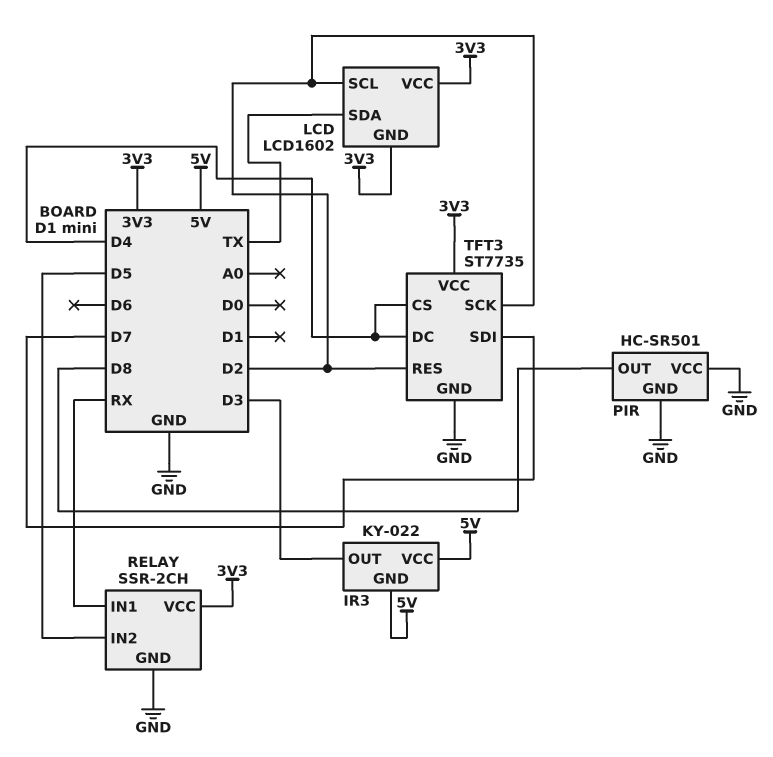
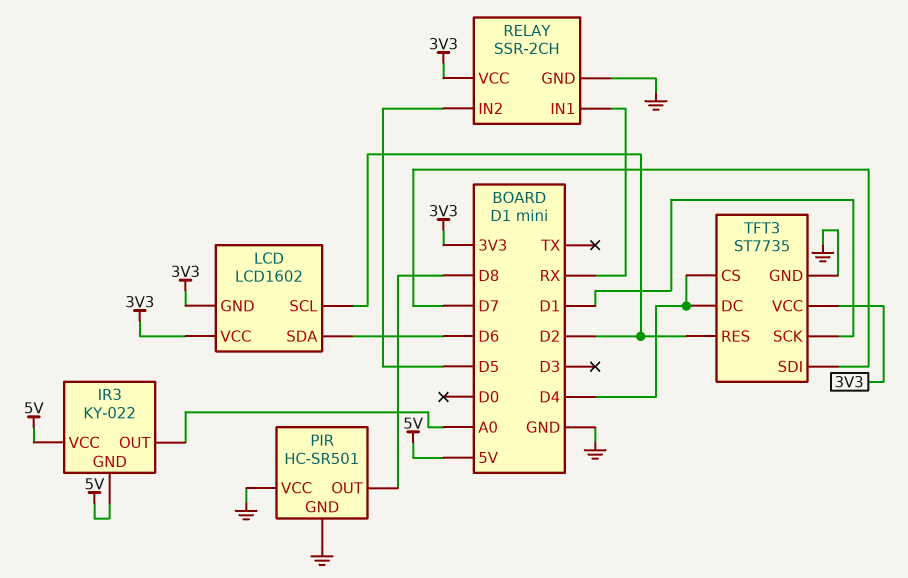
IR3 pin OUT: D3 -> A0
LCD pin SDA: TX -> D6
TFT3 pin SCK: D2 -> D1

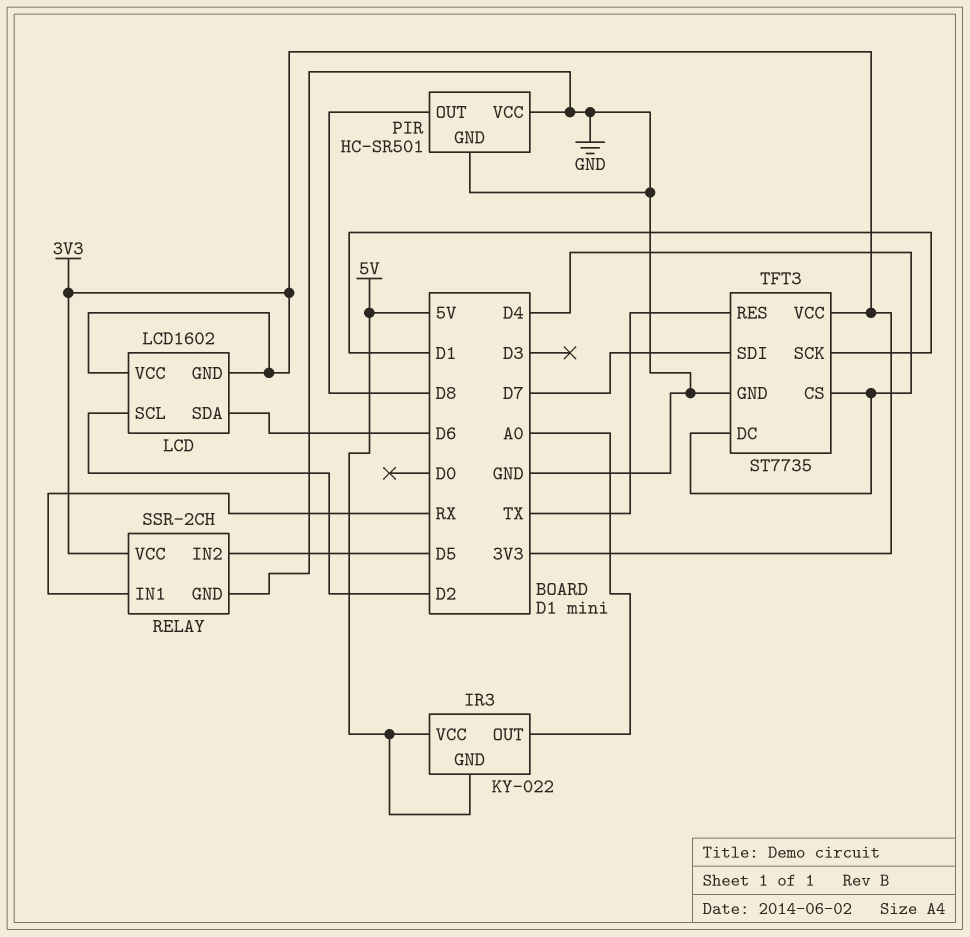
TFT3 pin RES: D2 -> TX

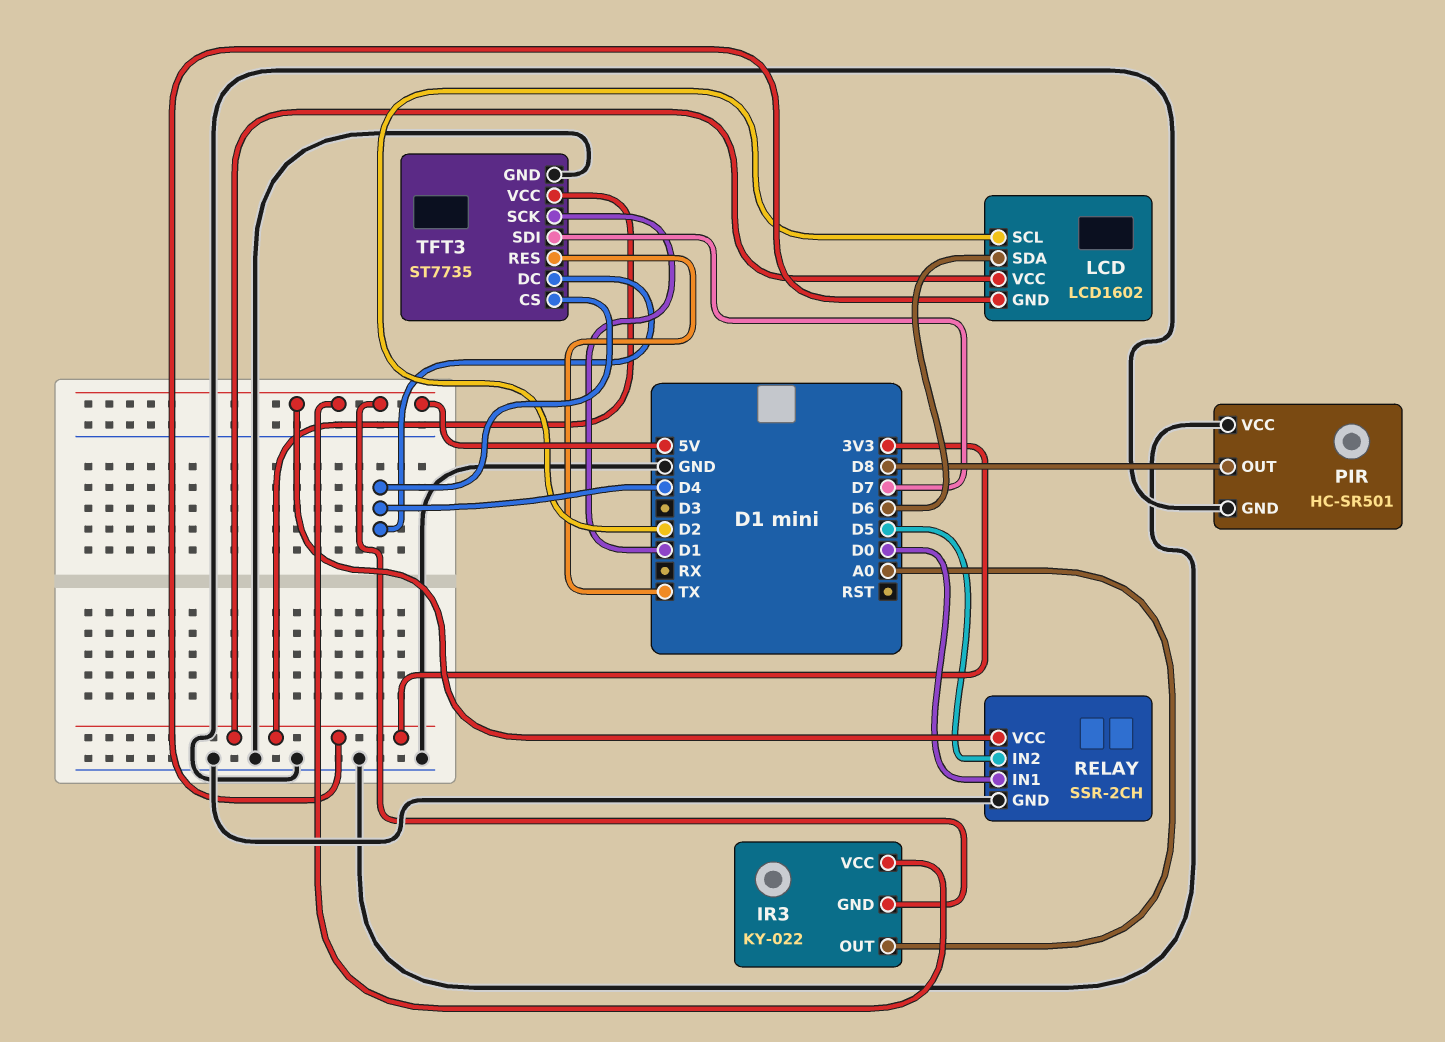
RELAY pin IN1: RX -> D0
RELAY pin VCC: 3V3 -> 5V

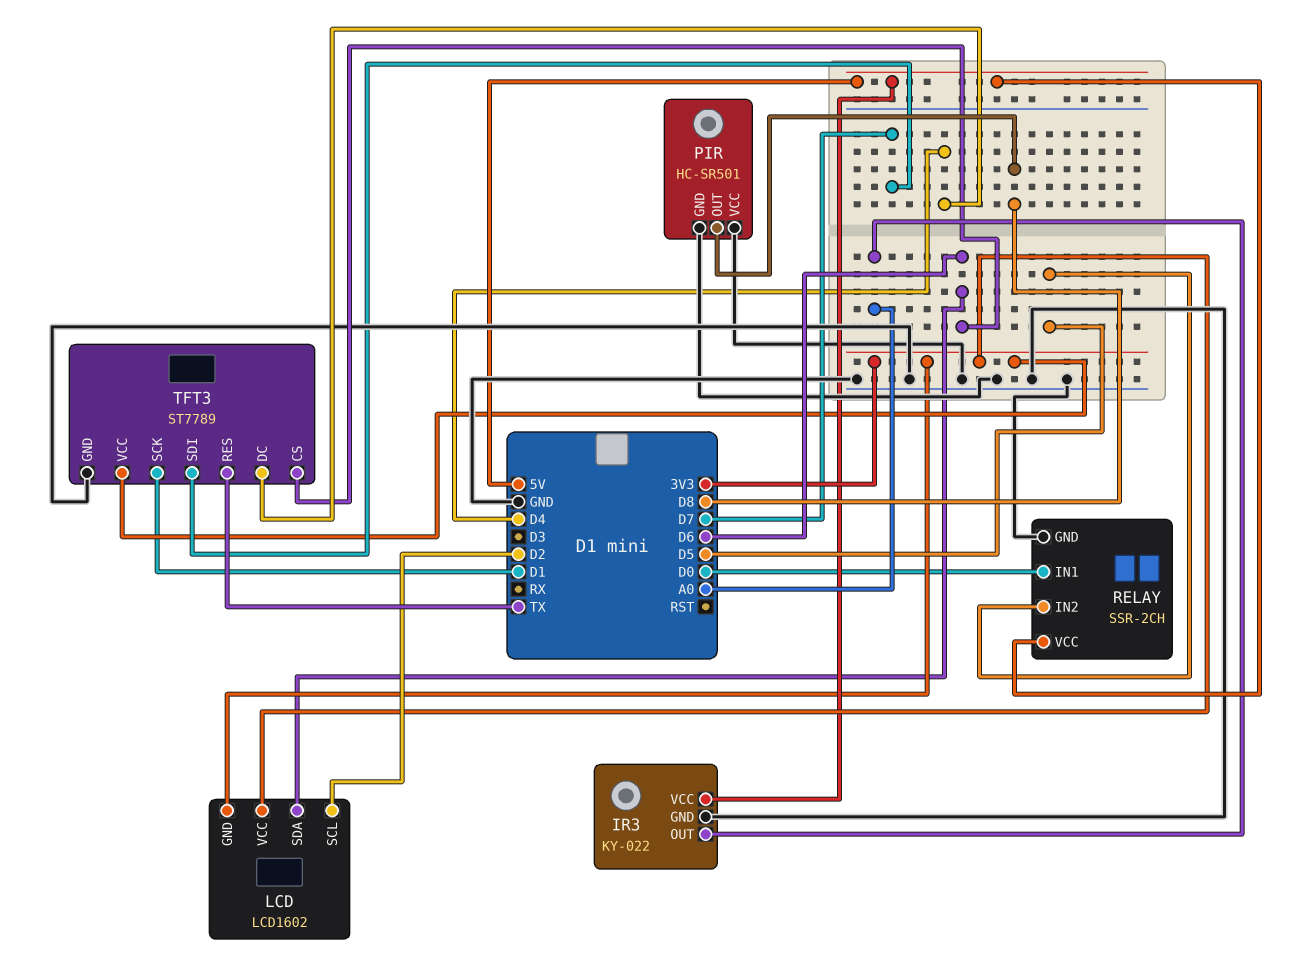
IR3 pin GND: 5V -> GND
TFT3: ST7735 -> ST7789
TFT3 pin CS: D4 -> D6

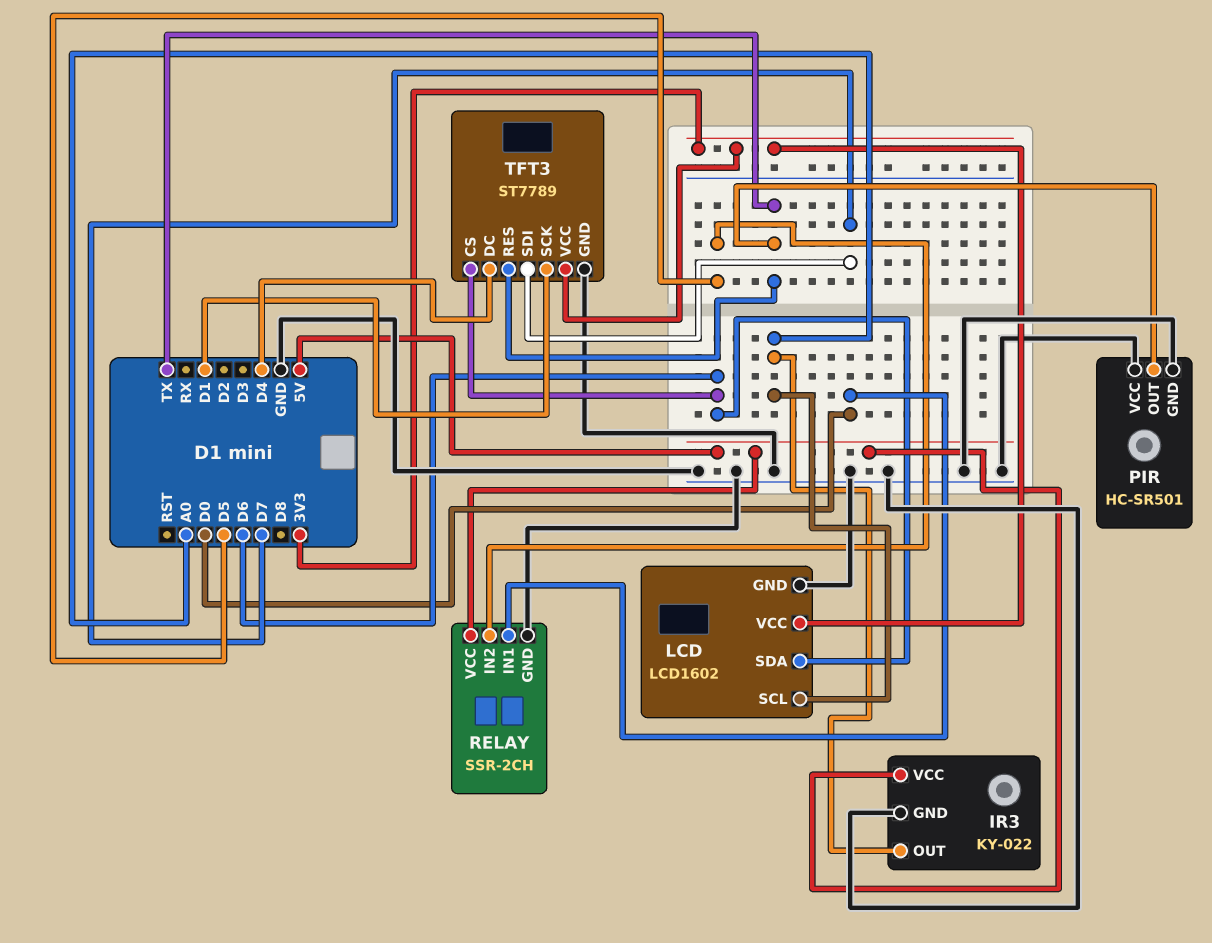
LCD pin GND: 3V3 -> GND
LCD pin SCL: D2 -> A0
PIR pin OUT: D8 -> TX

